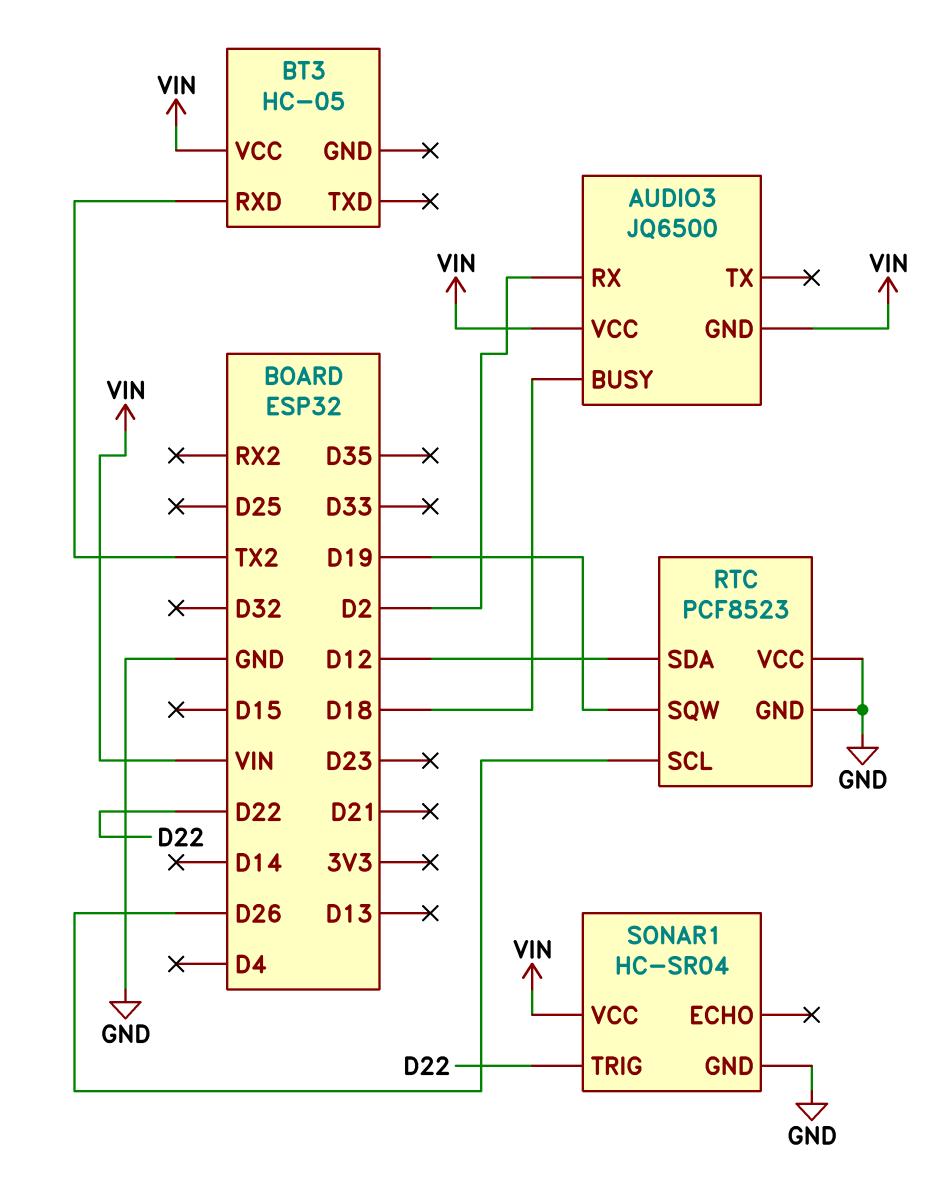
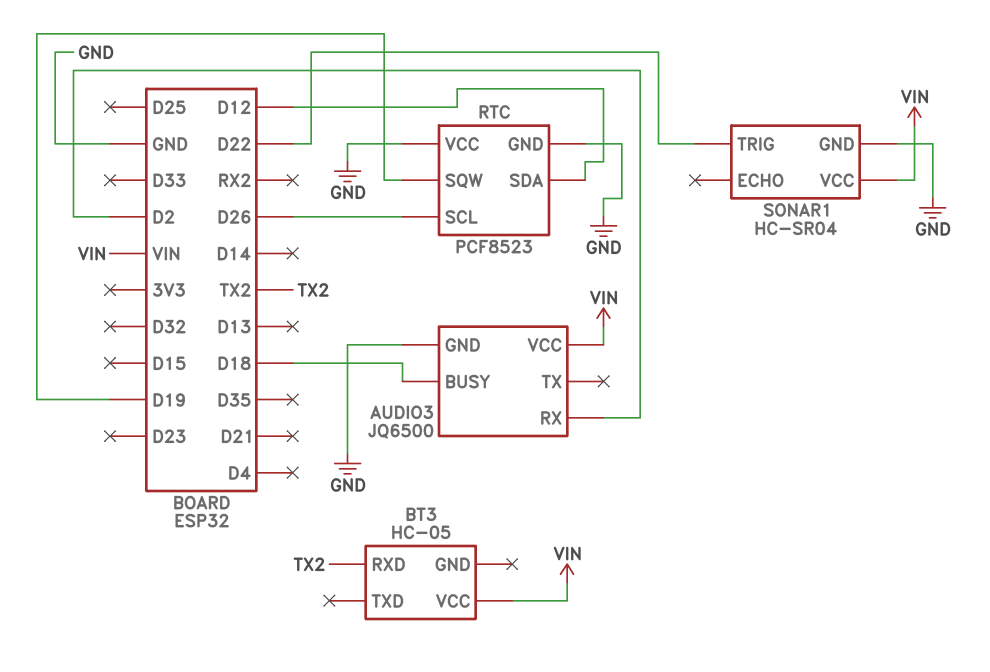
AUDIO3 pin GND: VIN -> GND

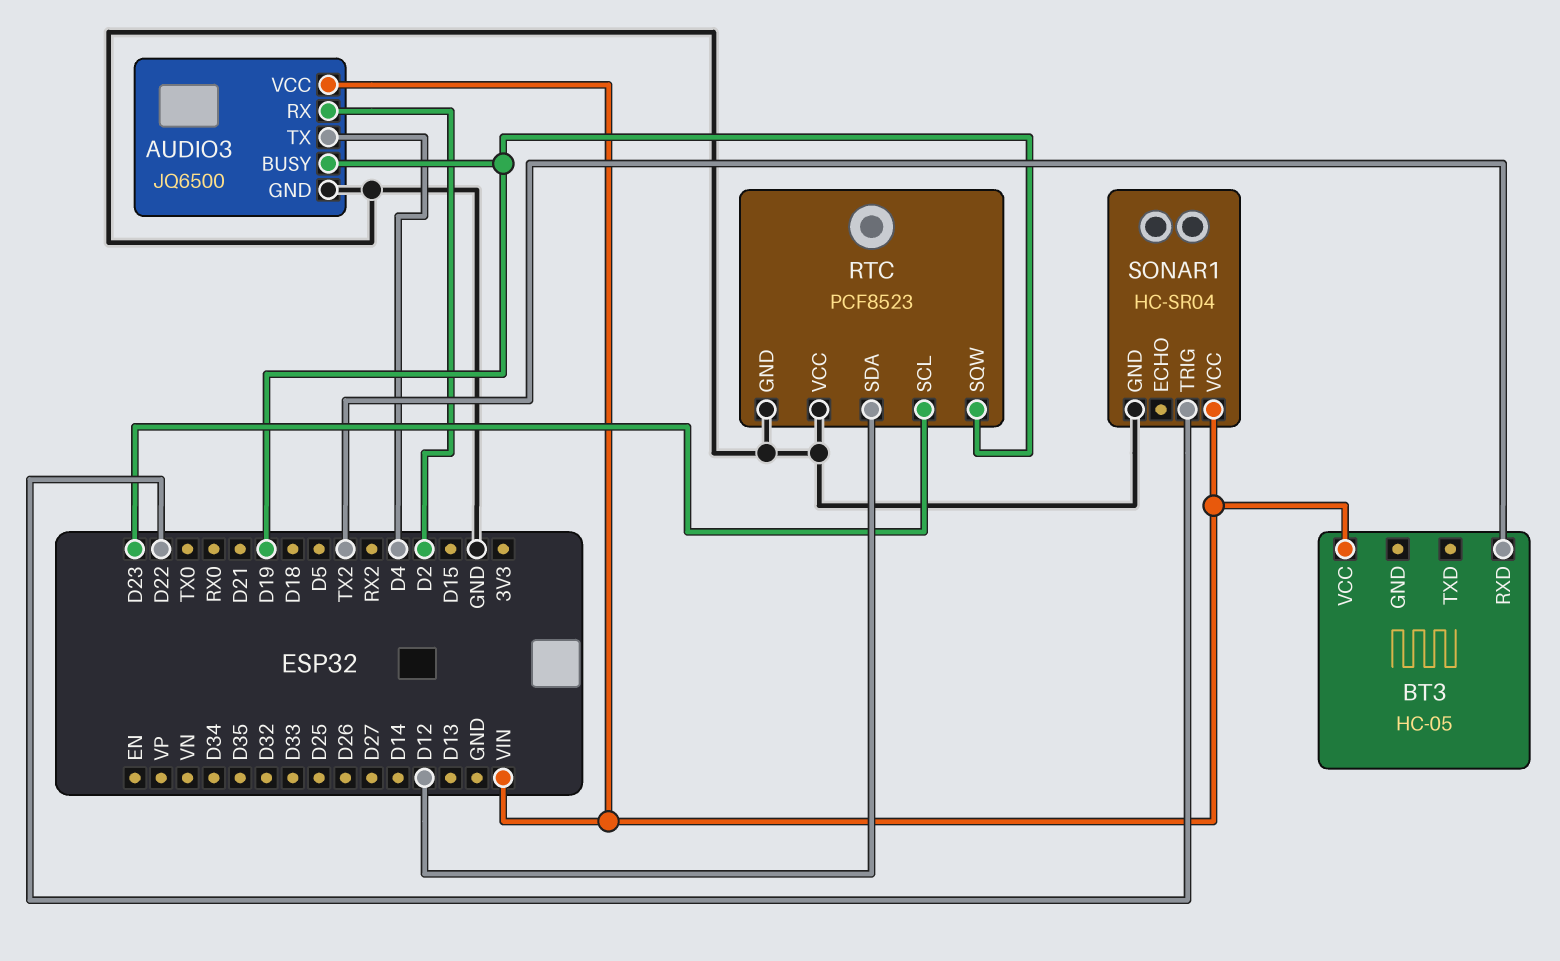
AUDIO3 pin BUSY: D18 -> D19
AUDIO3 pin TX: none -> D4
RTC pin SCL: D26 -> D23

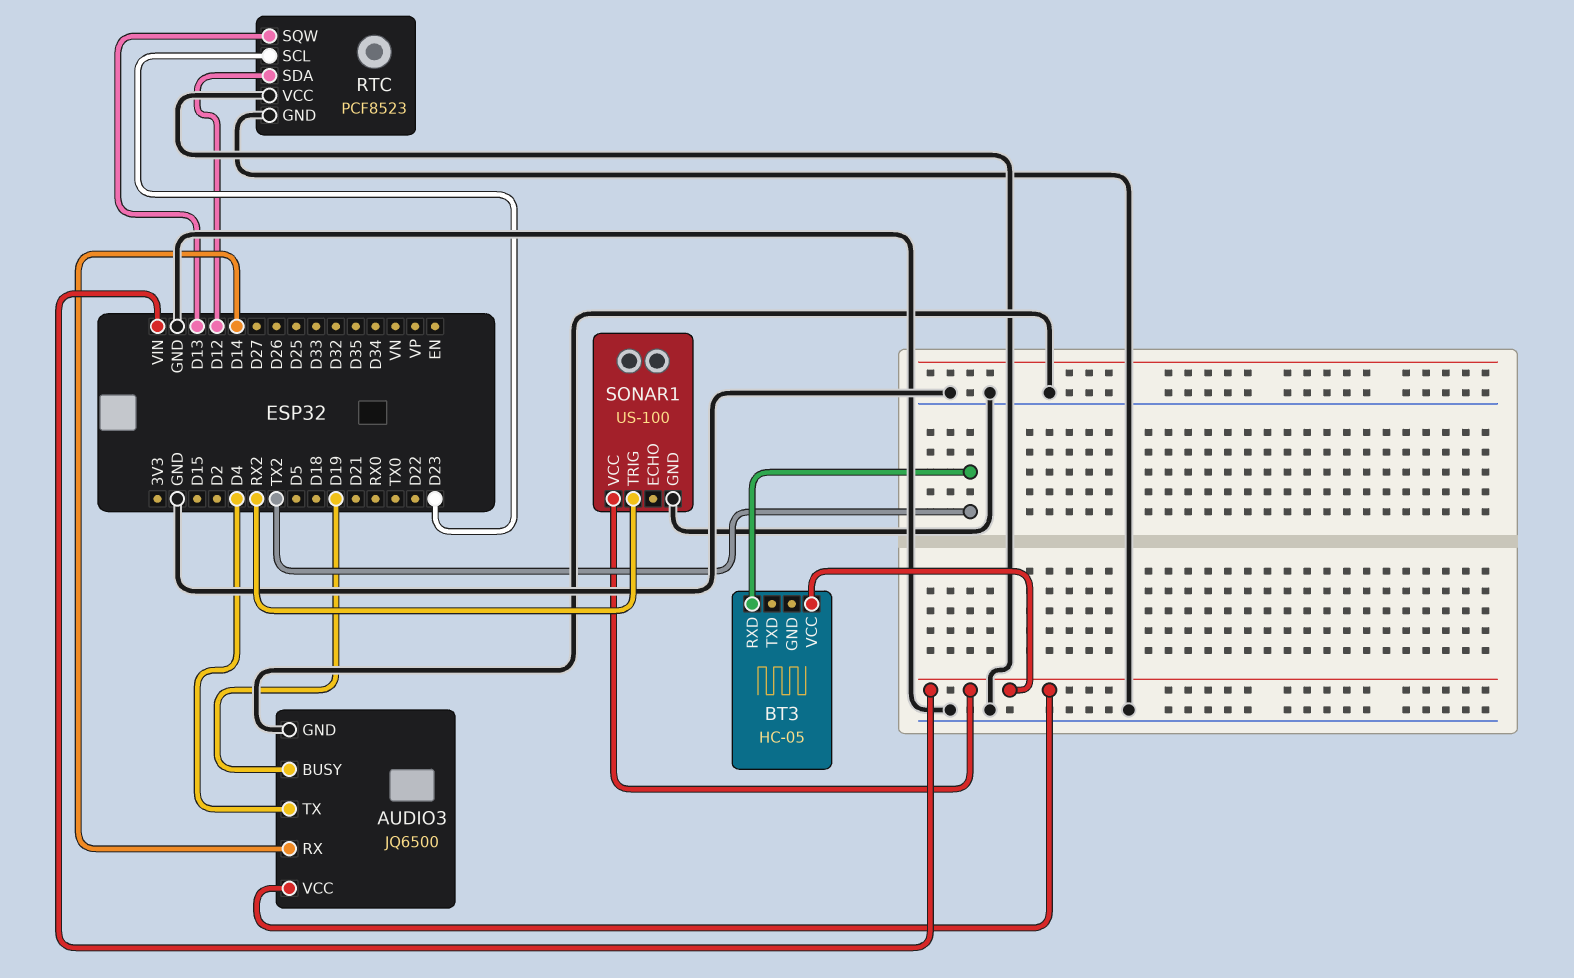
AUDIO3 pin RX: D2 -> D14
RTC pin SQW: D19 -> D13
SONAR1: HC-SR04 -> US-100
SONAR1 pin TRIG: D22 -> RX2

